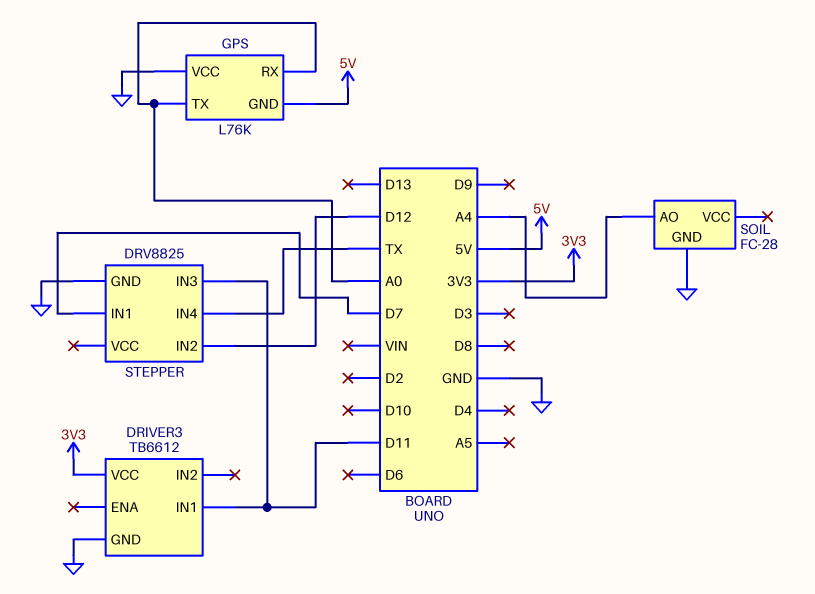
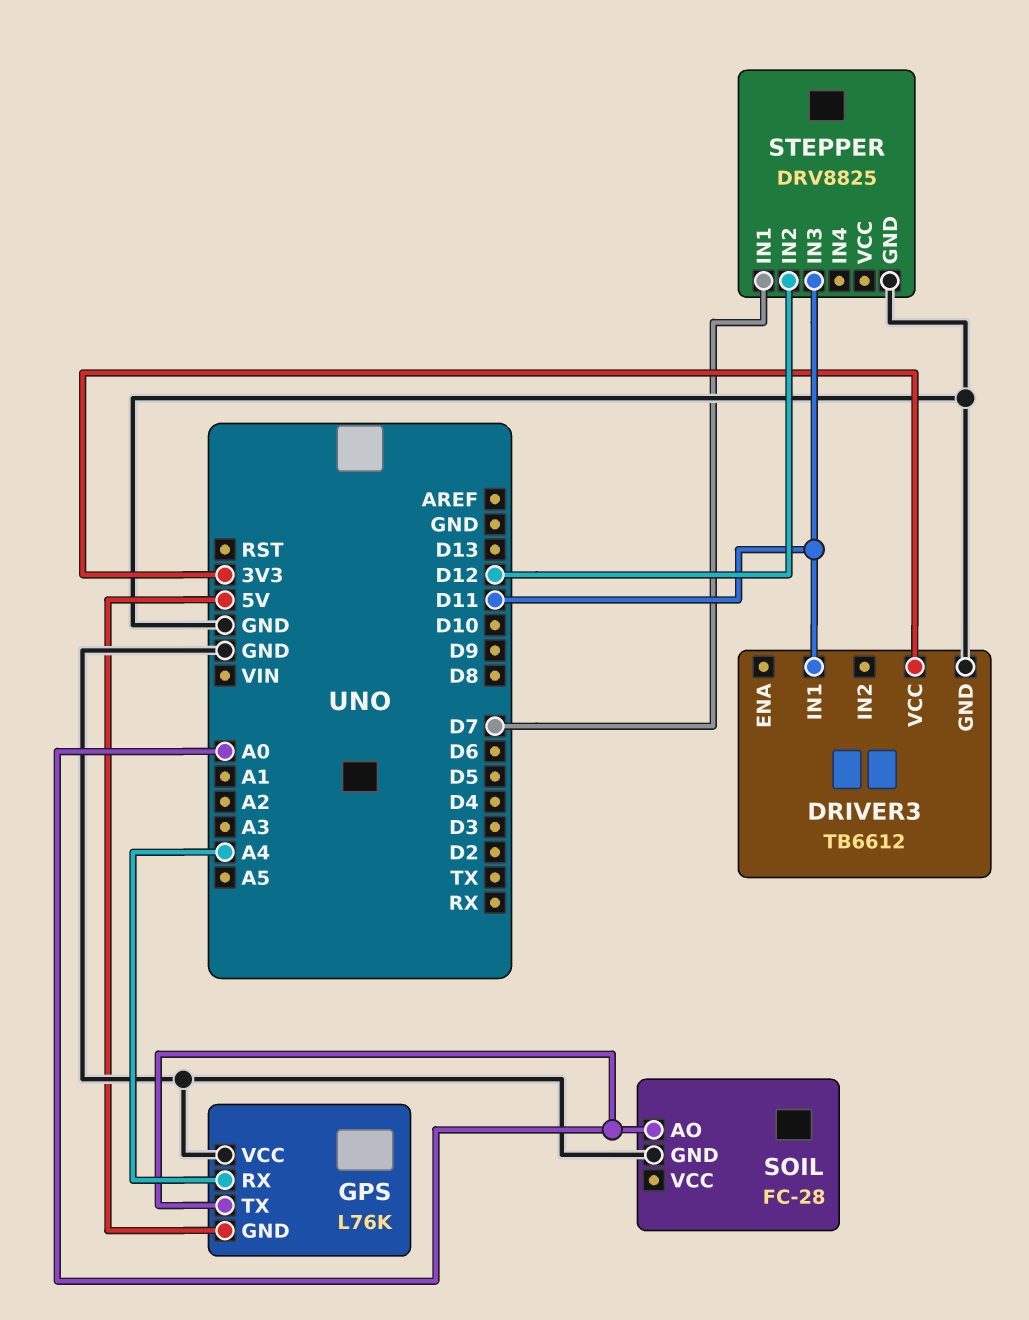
GPS pin RX: A0 -> A4
SOIL pin AO: A4 -> A0
STEPPER pin IN4: TX -> none

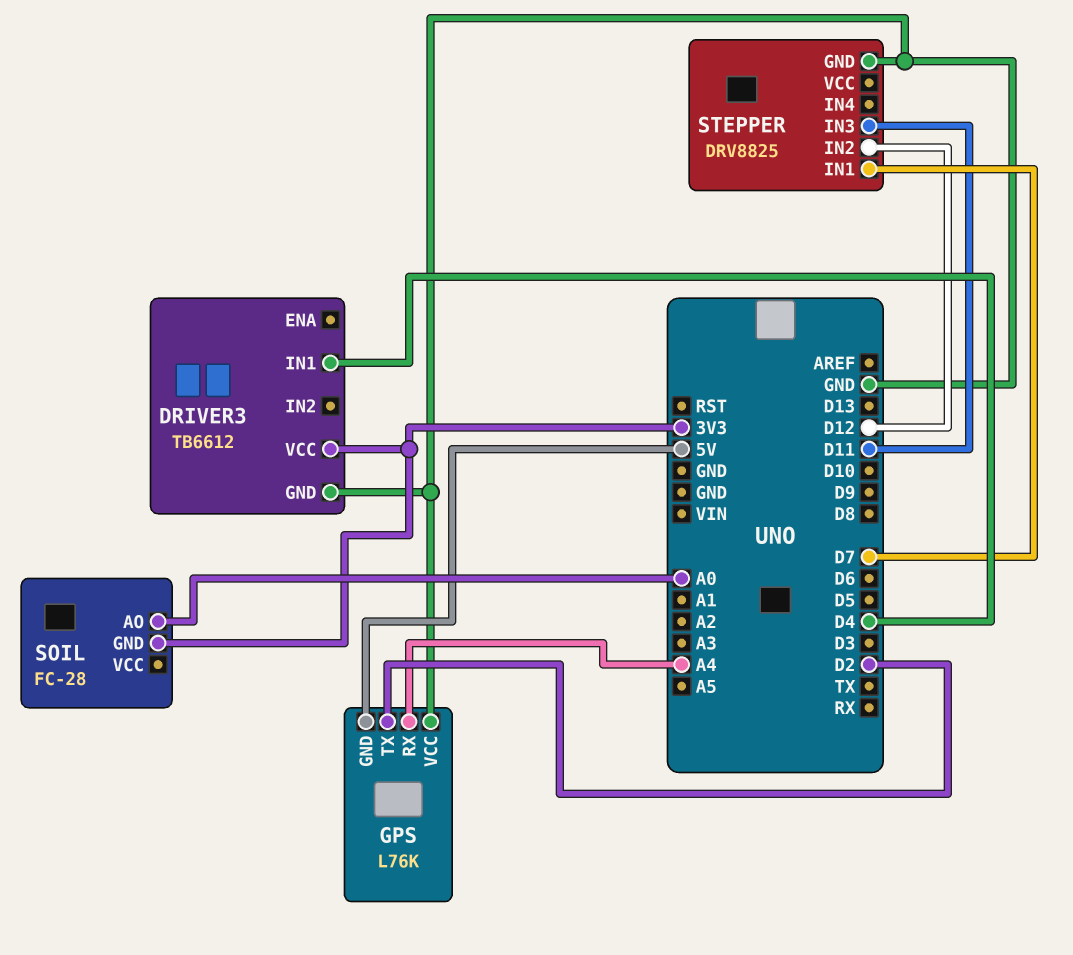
DRIVER3 pin IN1: D11 -> D4
GPS pin TX: A0 -> D2
SOIL pin GND: GND -> 3V3

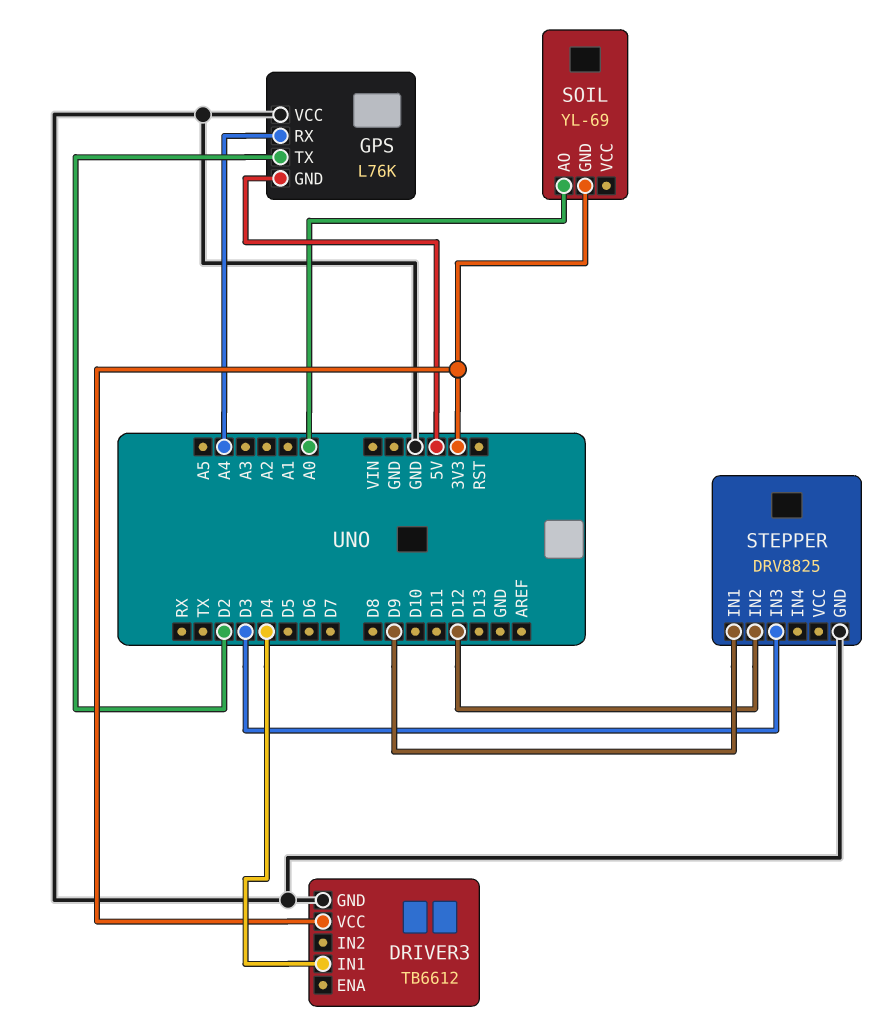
SOIL: FC-28 -> YL-69
STEPPER pin IN1: D7 -> D9
STEPPER pin IN3: D11 -> D3

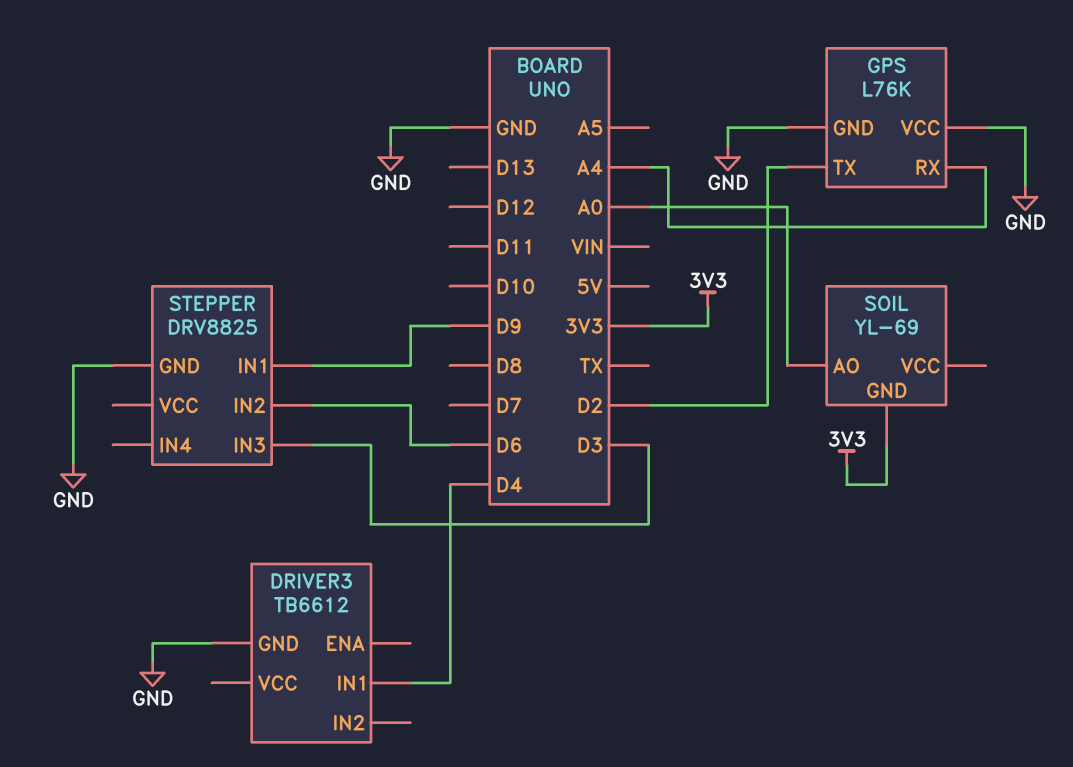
DRIVER3 pin VCC: 3V3 -> none
GPS pin GND: 5V -> GND
STEPPER pin IN2: D12 -> D6

